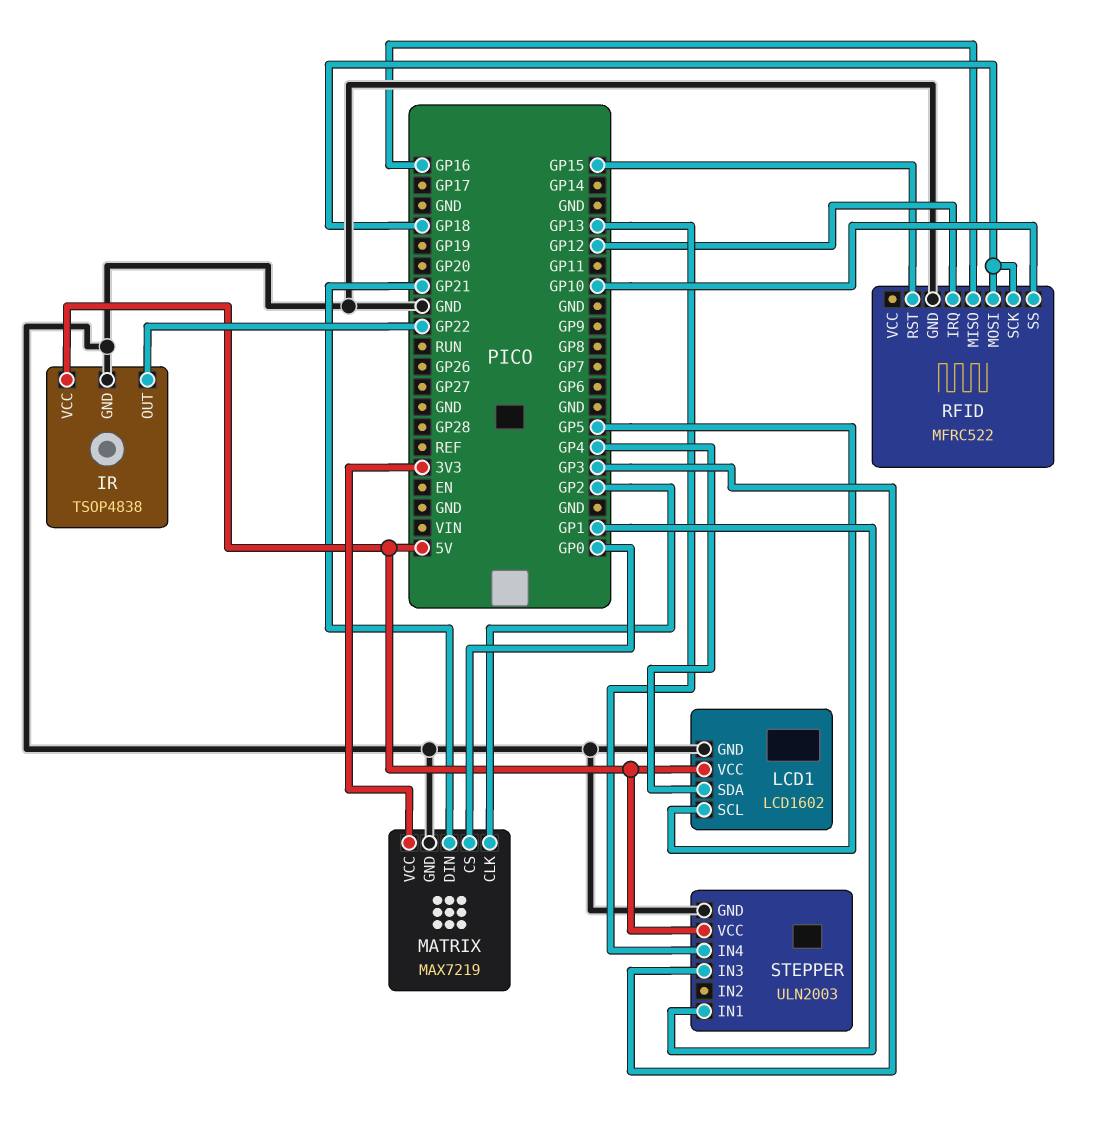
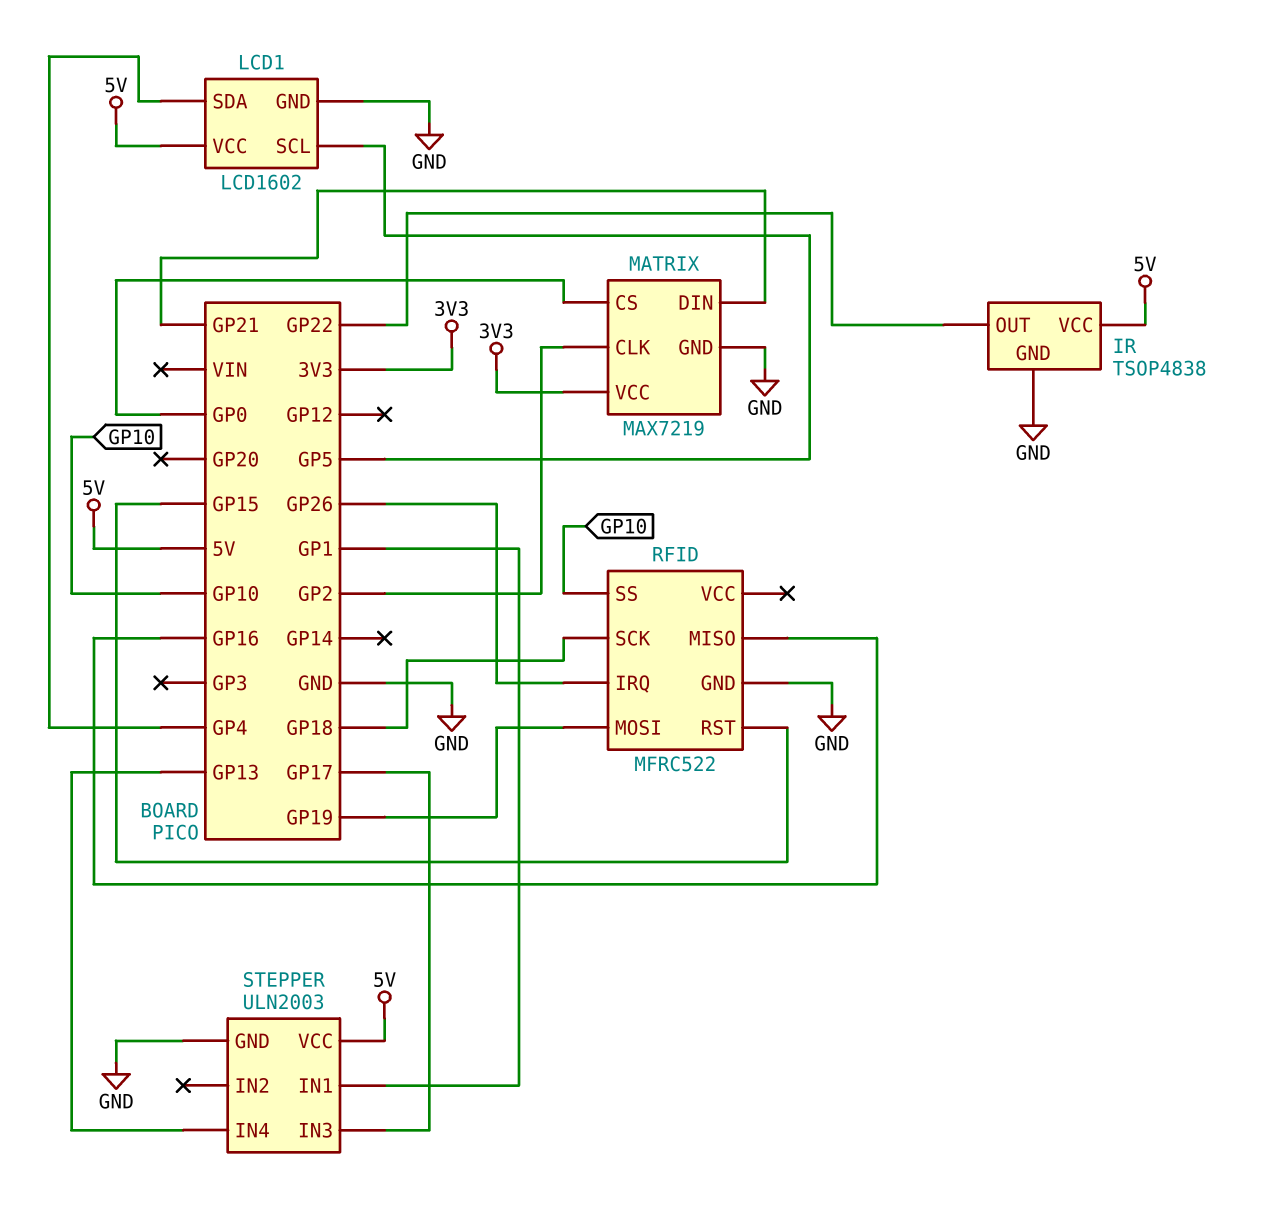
RFID pin IRQ: GP12 -> GP26
RFID pin MOSI: GP18 -> GP19
STEPPER pin IN3: GP3 -> GP17

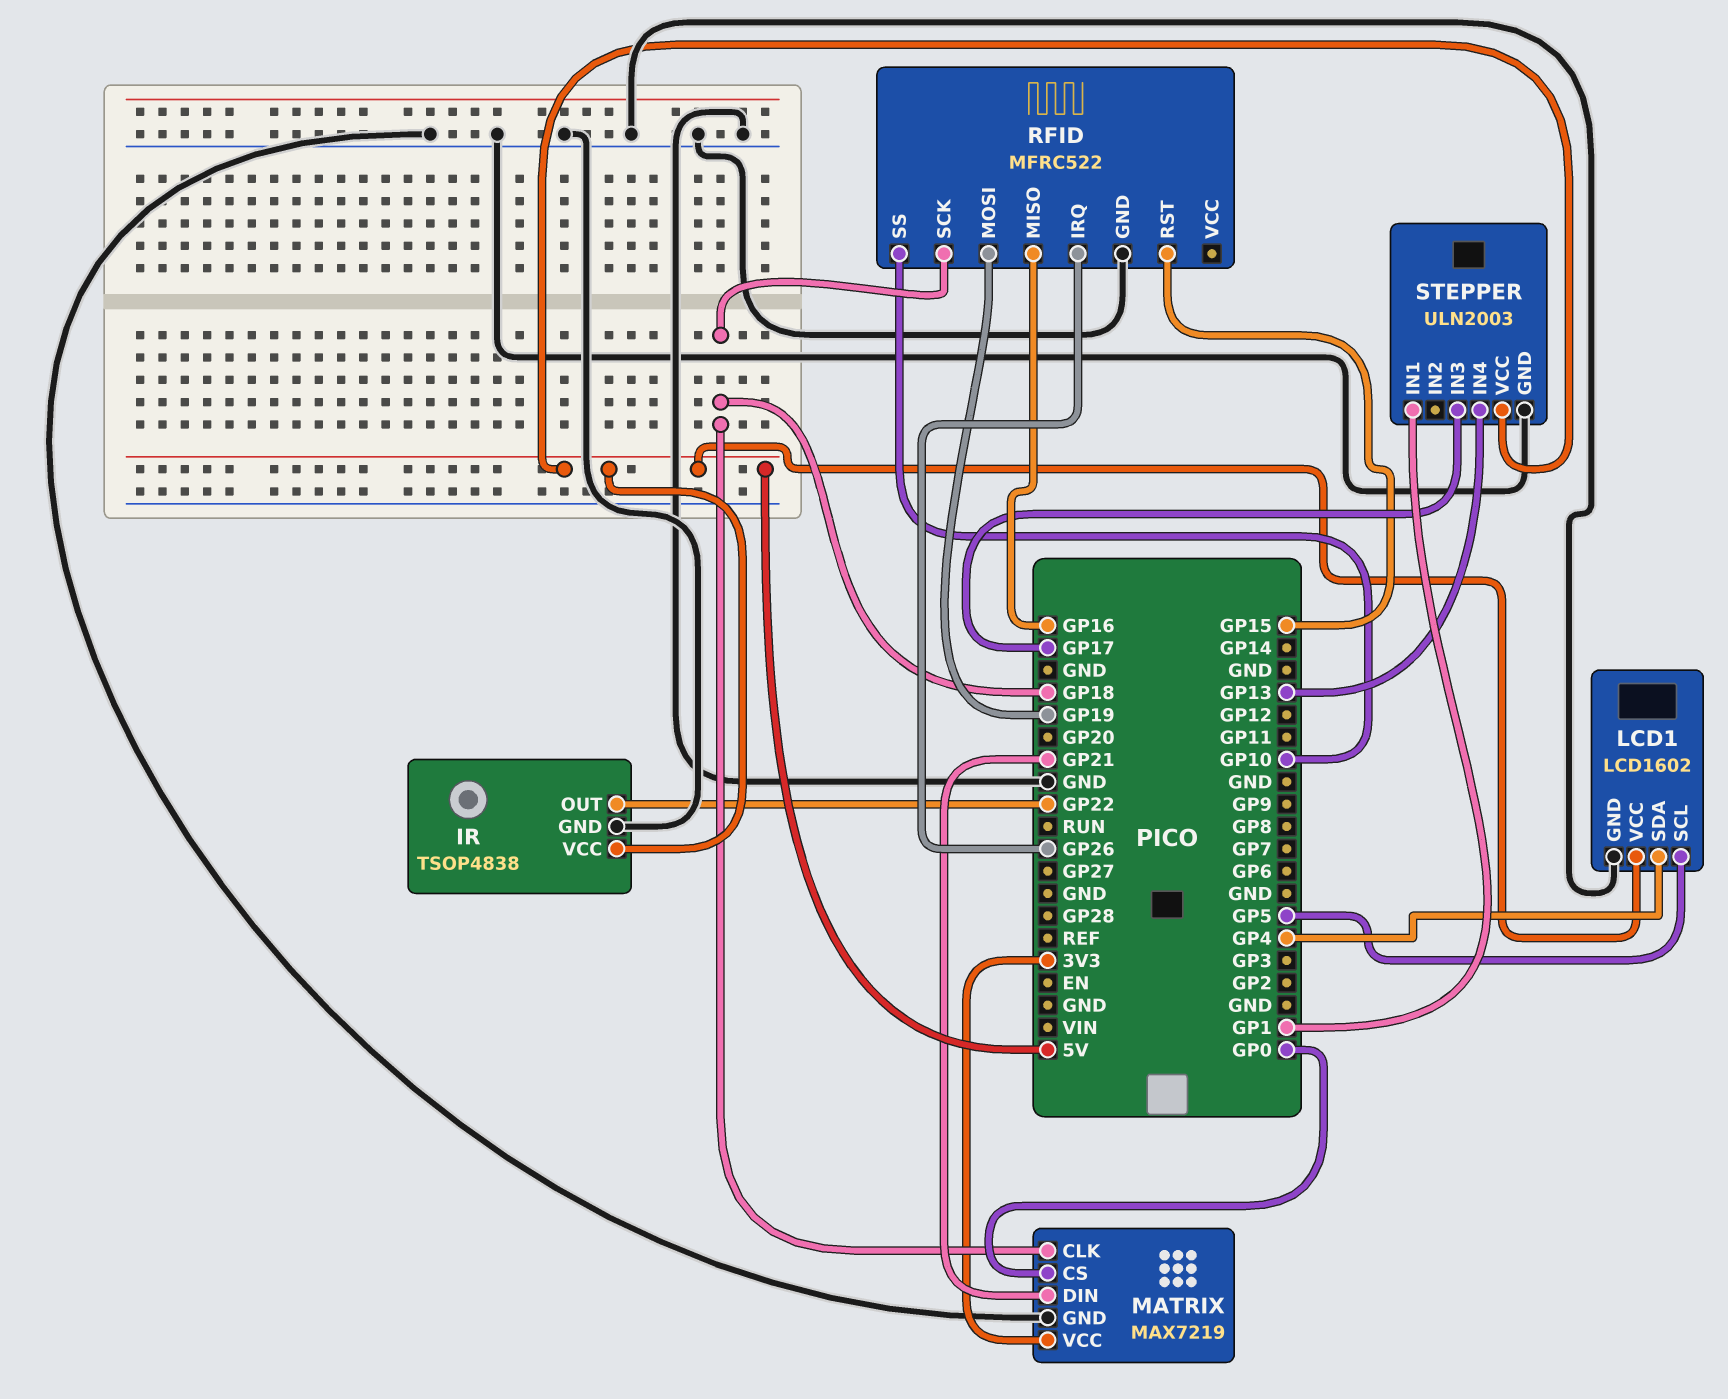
MATRIX pin CLK: GP2 -> GP18

